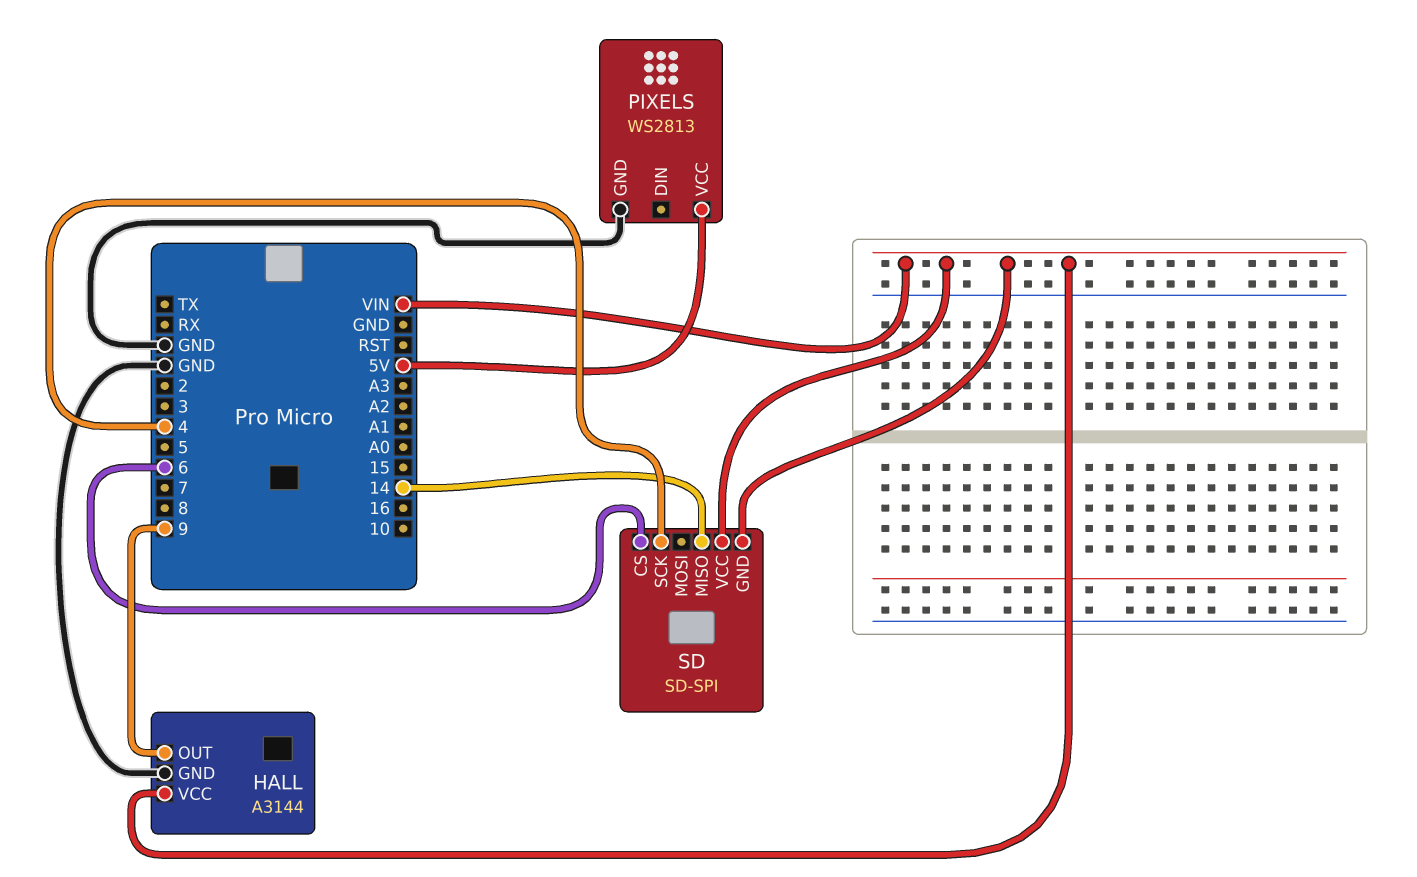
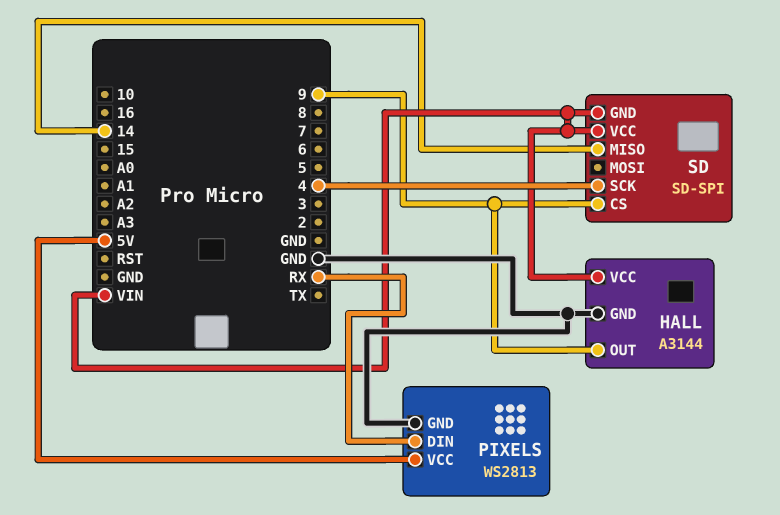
PIXELS pin DIN: none -> RX
SD pin CS: 6 -> 9

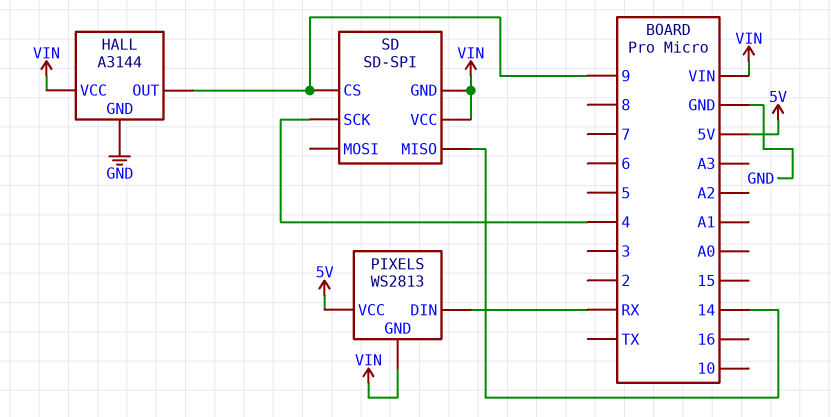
PIXELS pin GND: GND -> VIN

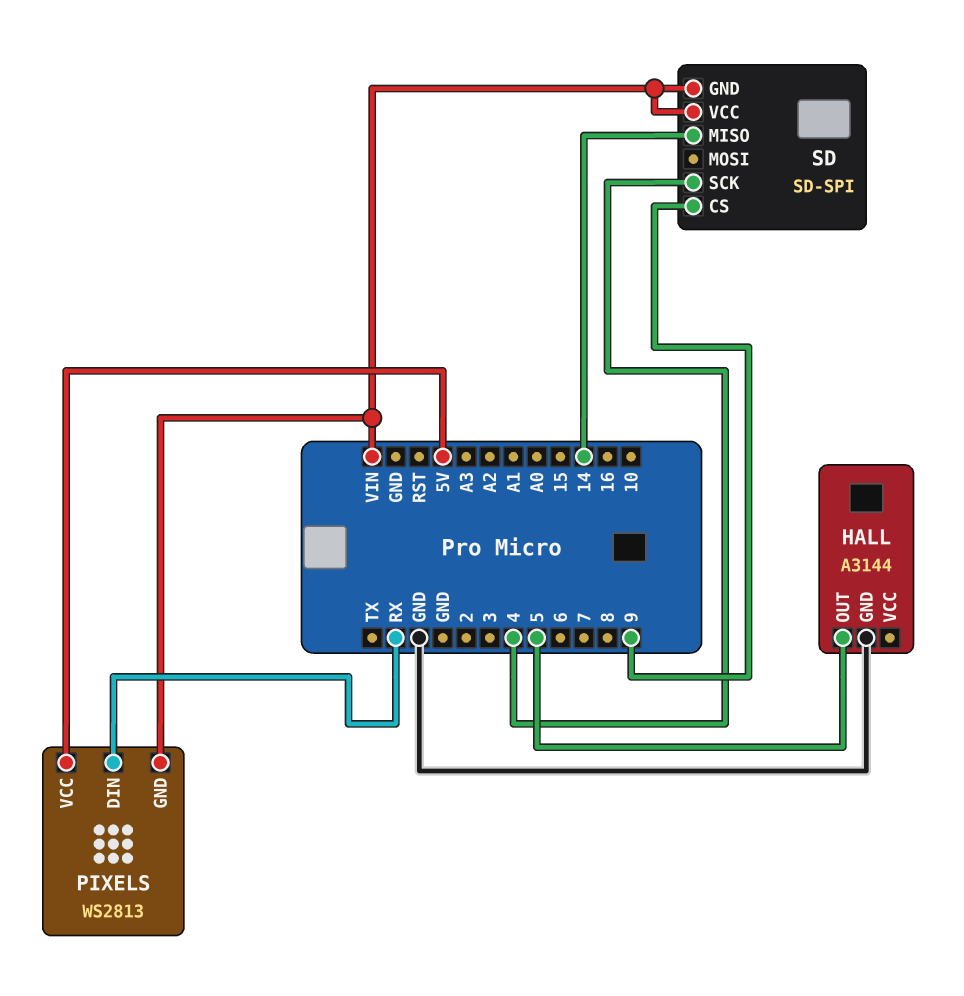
HALL pin OUT: 9 -> 5
HALL pin VCC: VIN -> none

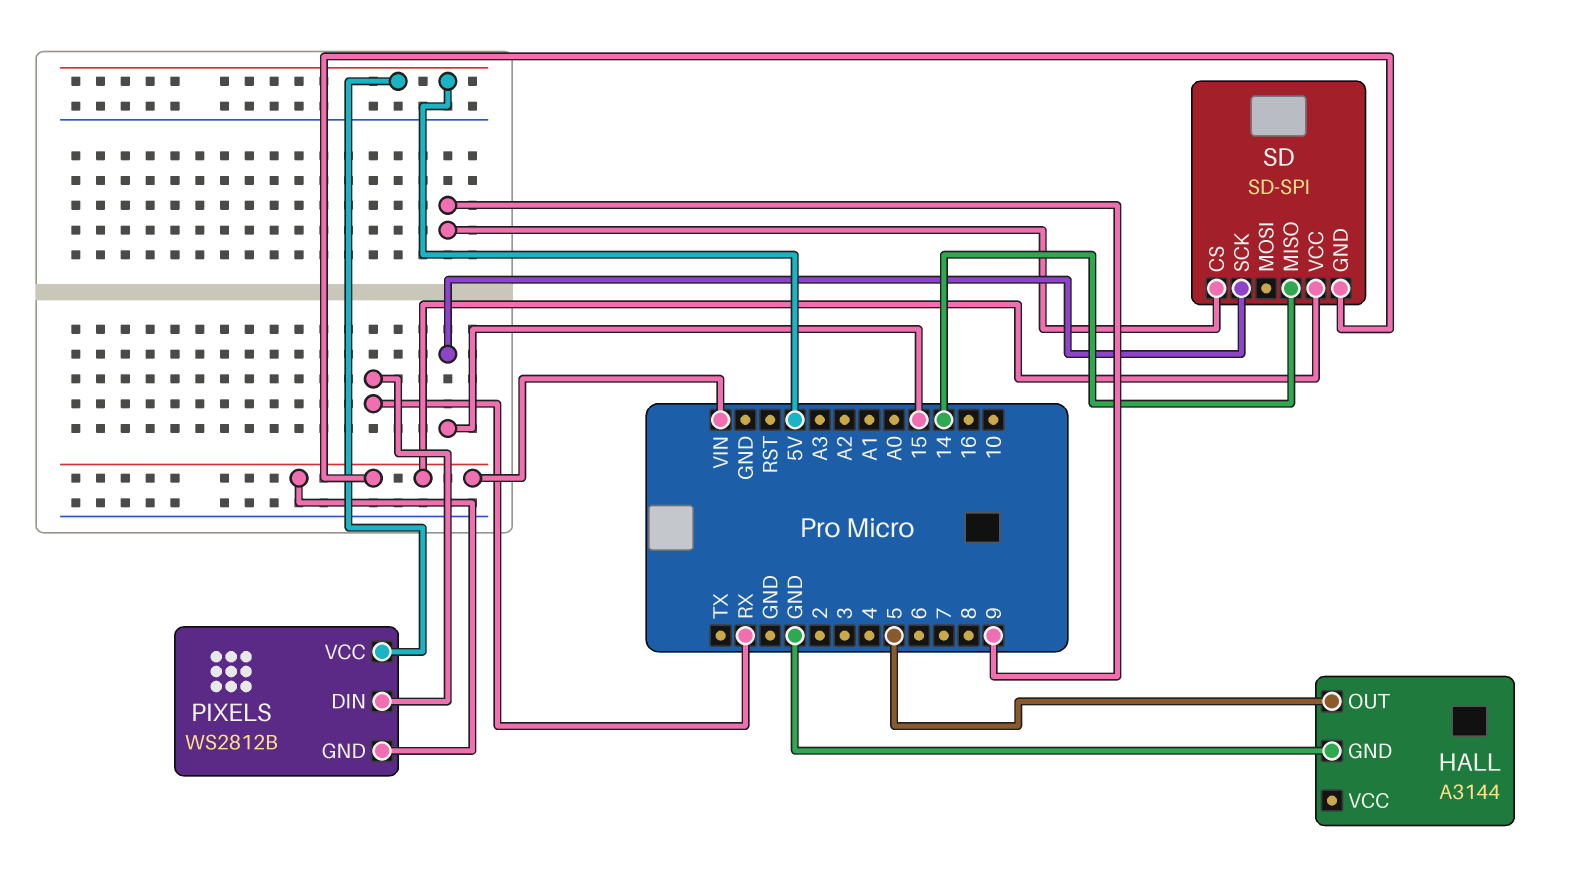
PIXELS: WS2813 -> WS2812B
SD pin SCK: 4 -> 15

